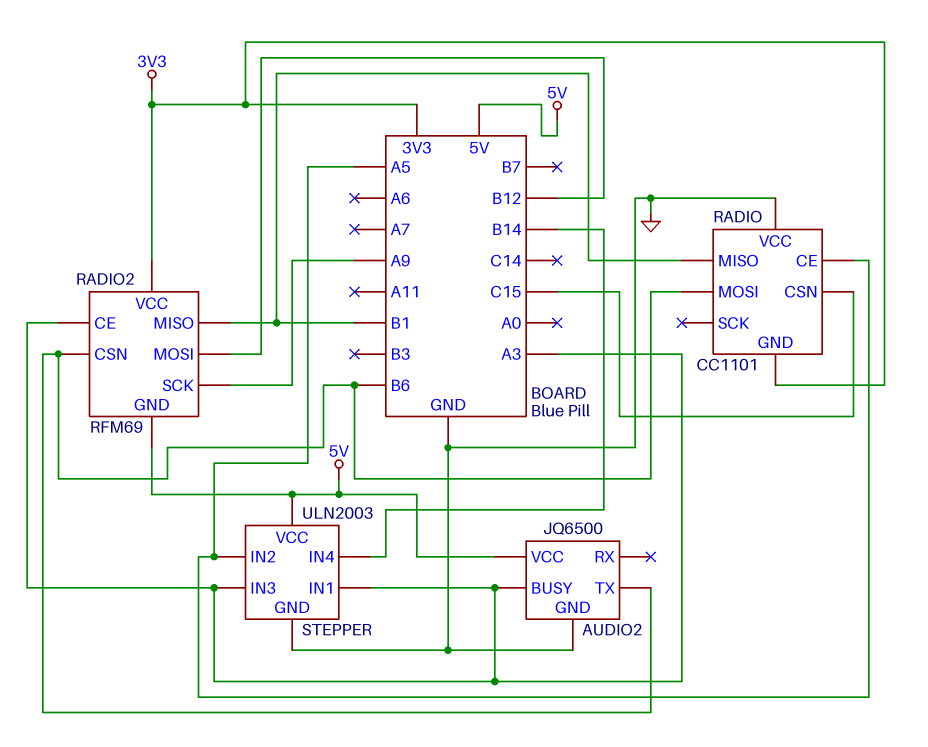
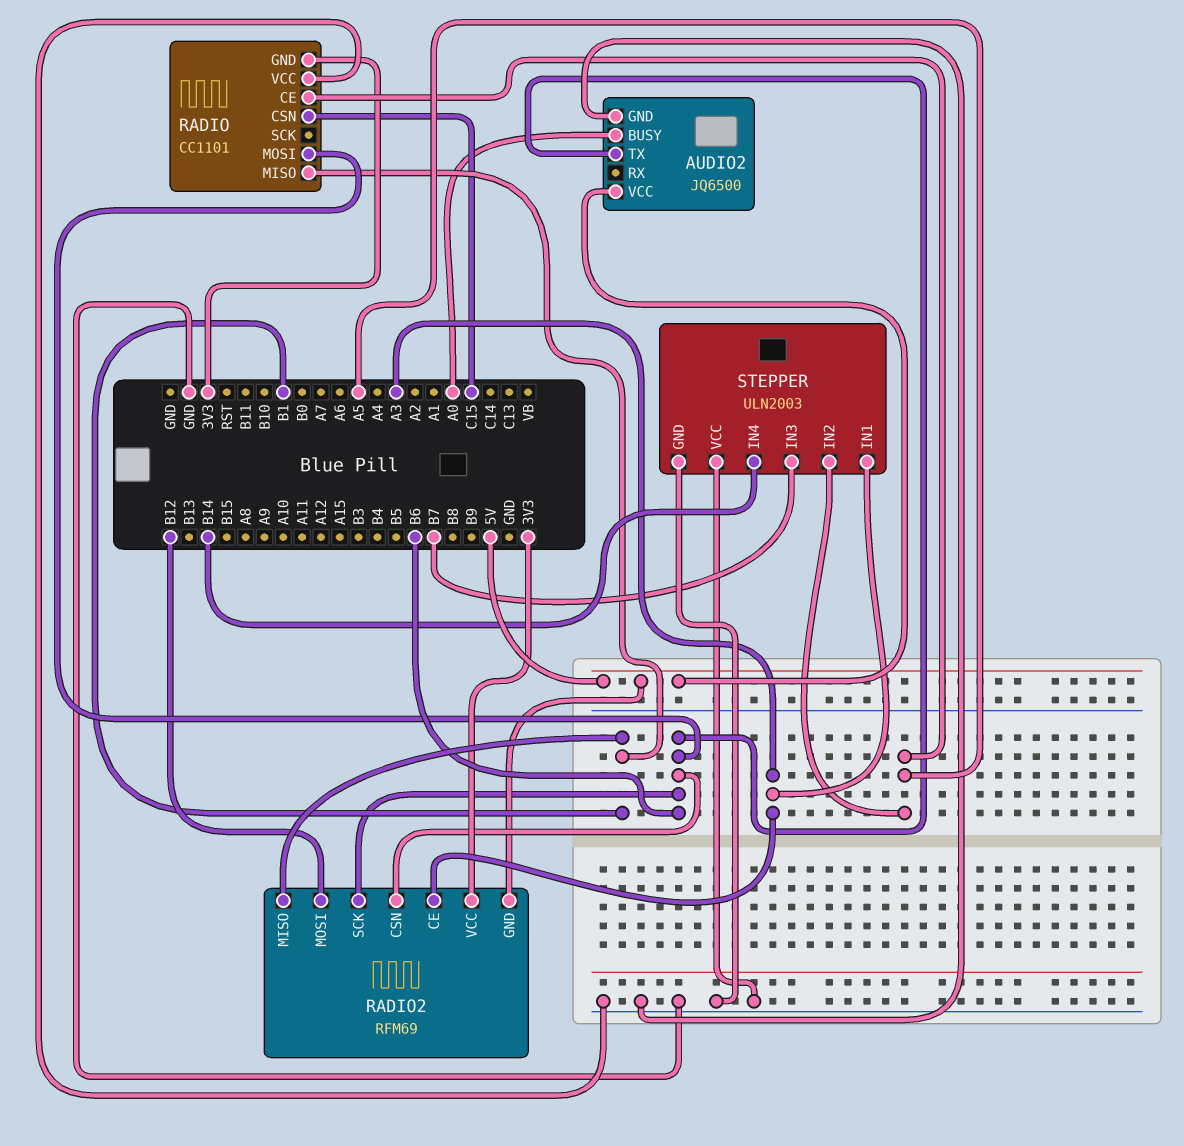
AUDIO2 pin BUSY: A3 -> A0
RADIO2 pin SCK: A9 -> B6
STEPPER pin IN3: A3 -> B7
STEPPER pin VCC: 5V -> GND

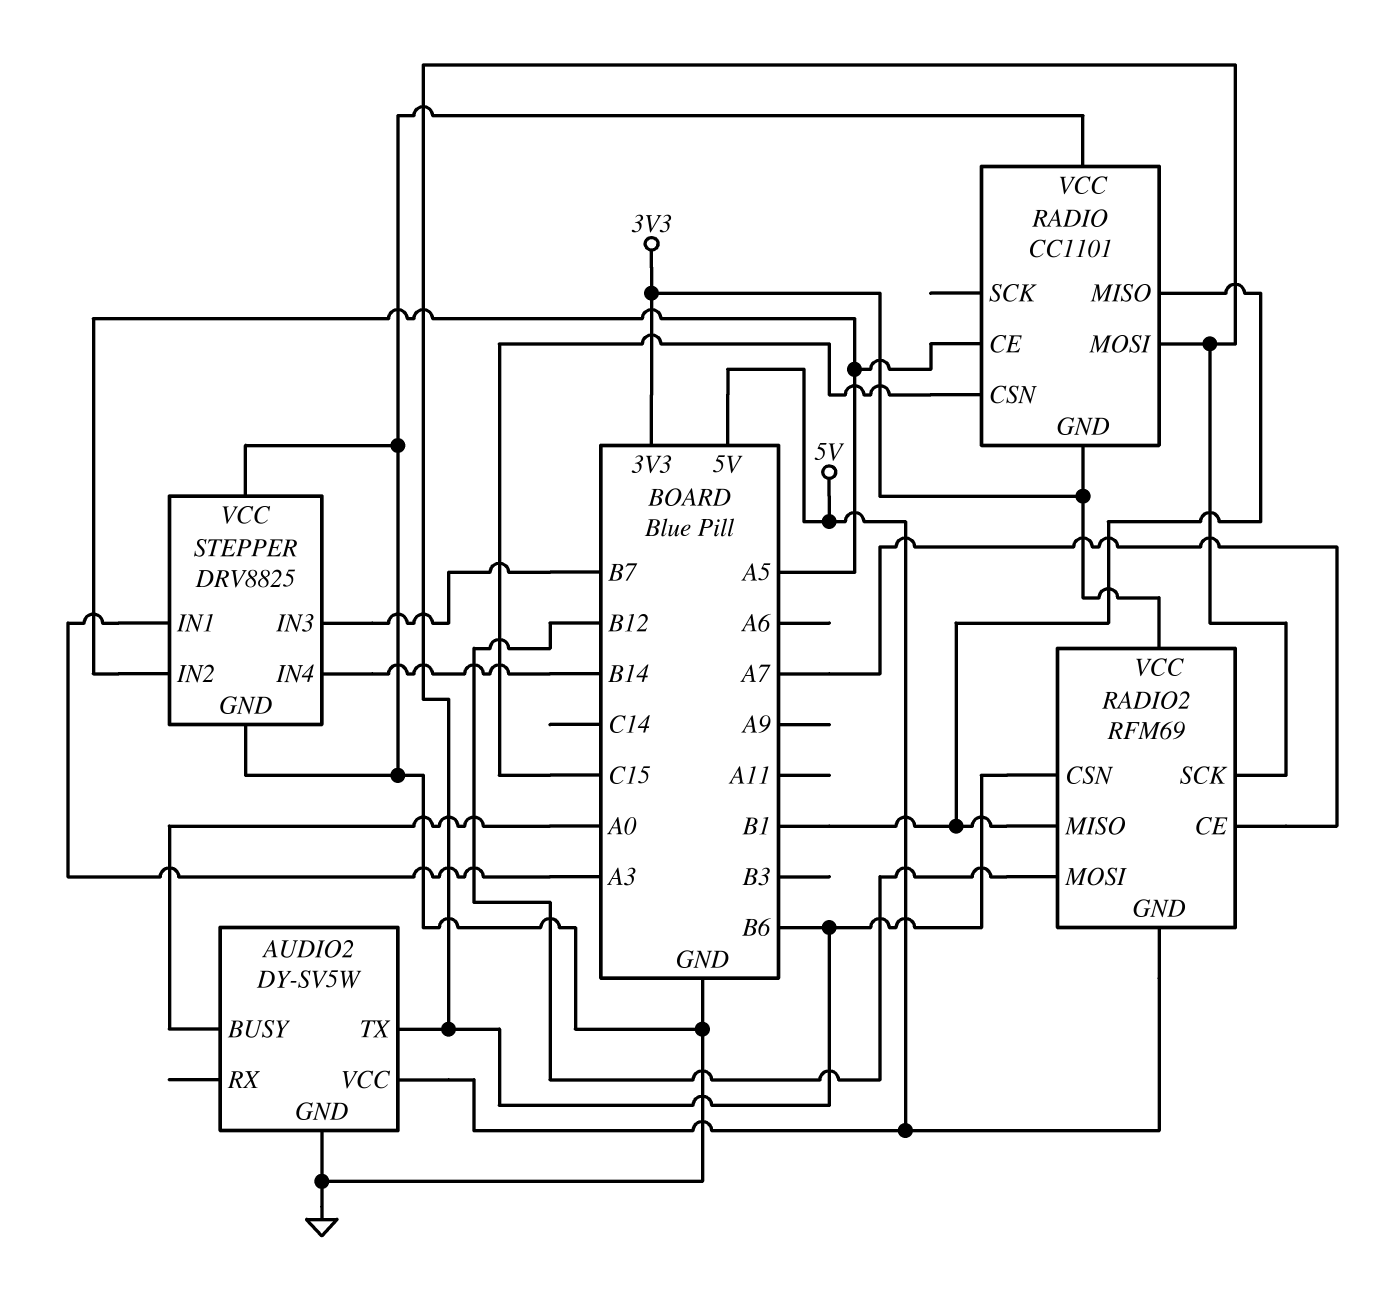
AUDIO2: JQ6500 -> DY-SV5W
RADIO2 pin CE: A3 -> A7
STEPPER: ULN2003 -> DRV8825

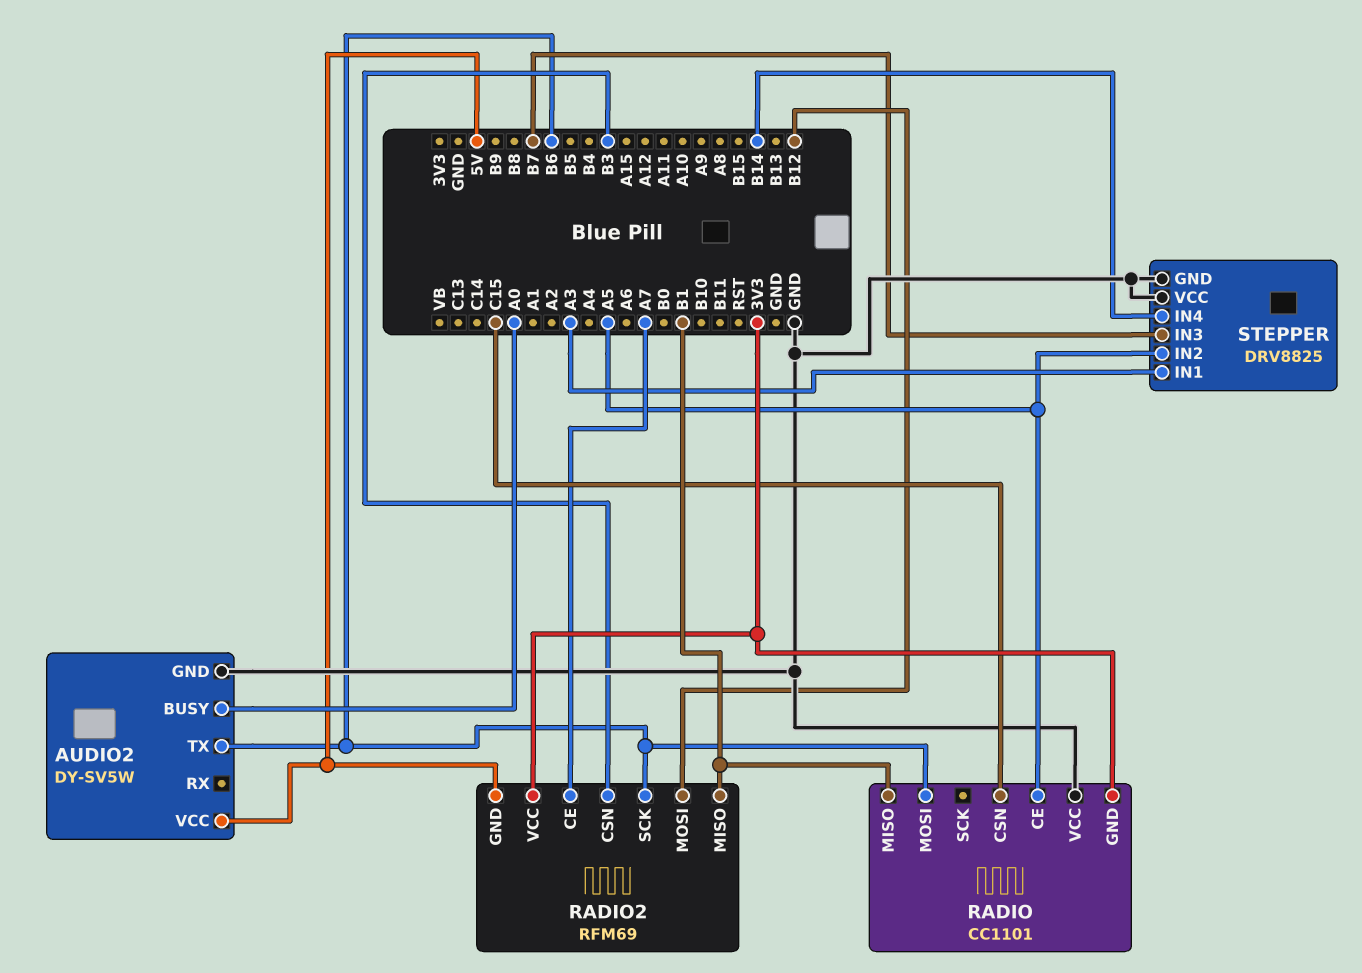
RADIO2 pin CSN: B6 -> B3

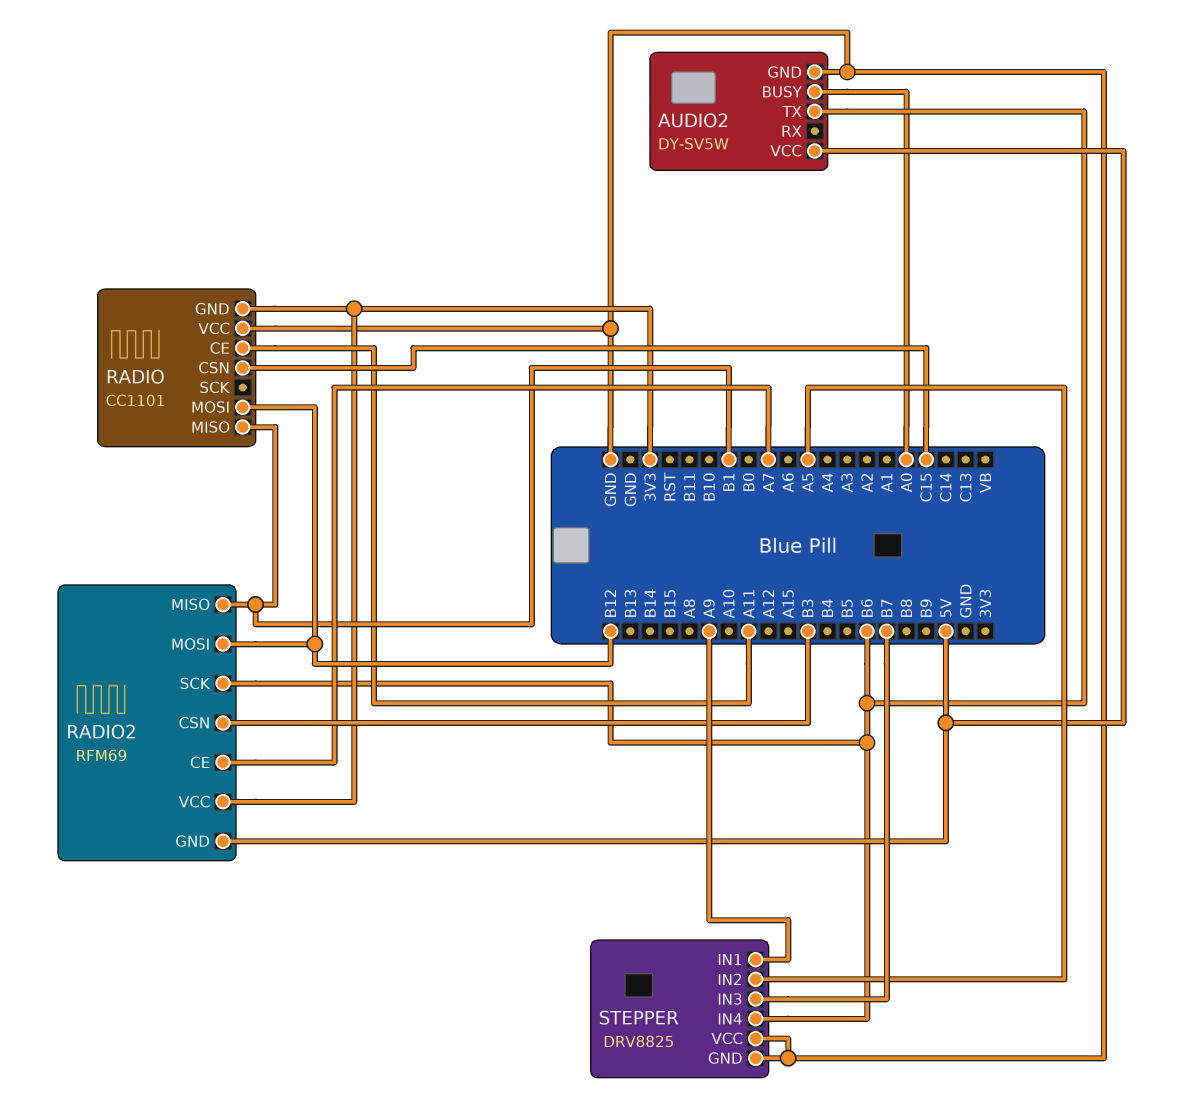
RADIO pin CE: A5 -> A11
RADIO pin MOSI: B6 -> B12
STEPPER pin IN1: A3 -> A9
STEPPER pin IN4: B14 -> B6

